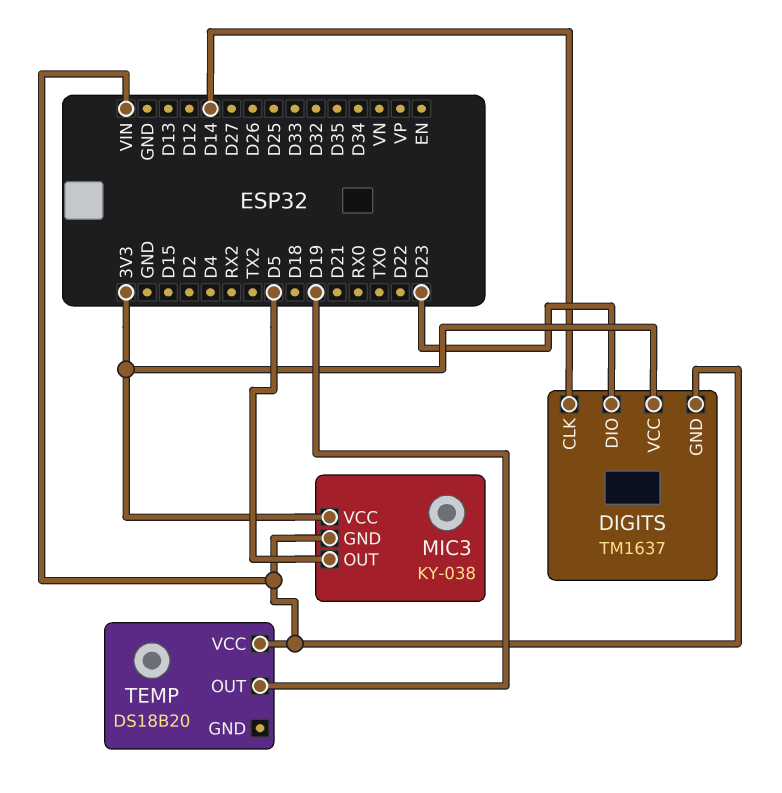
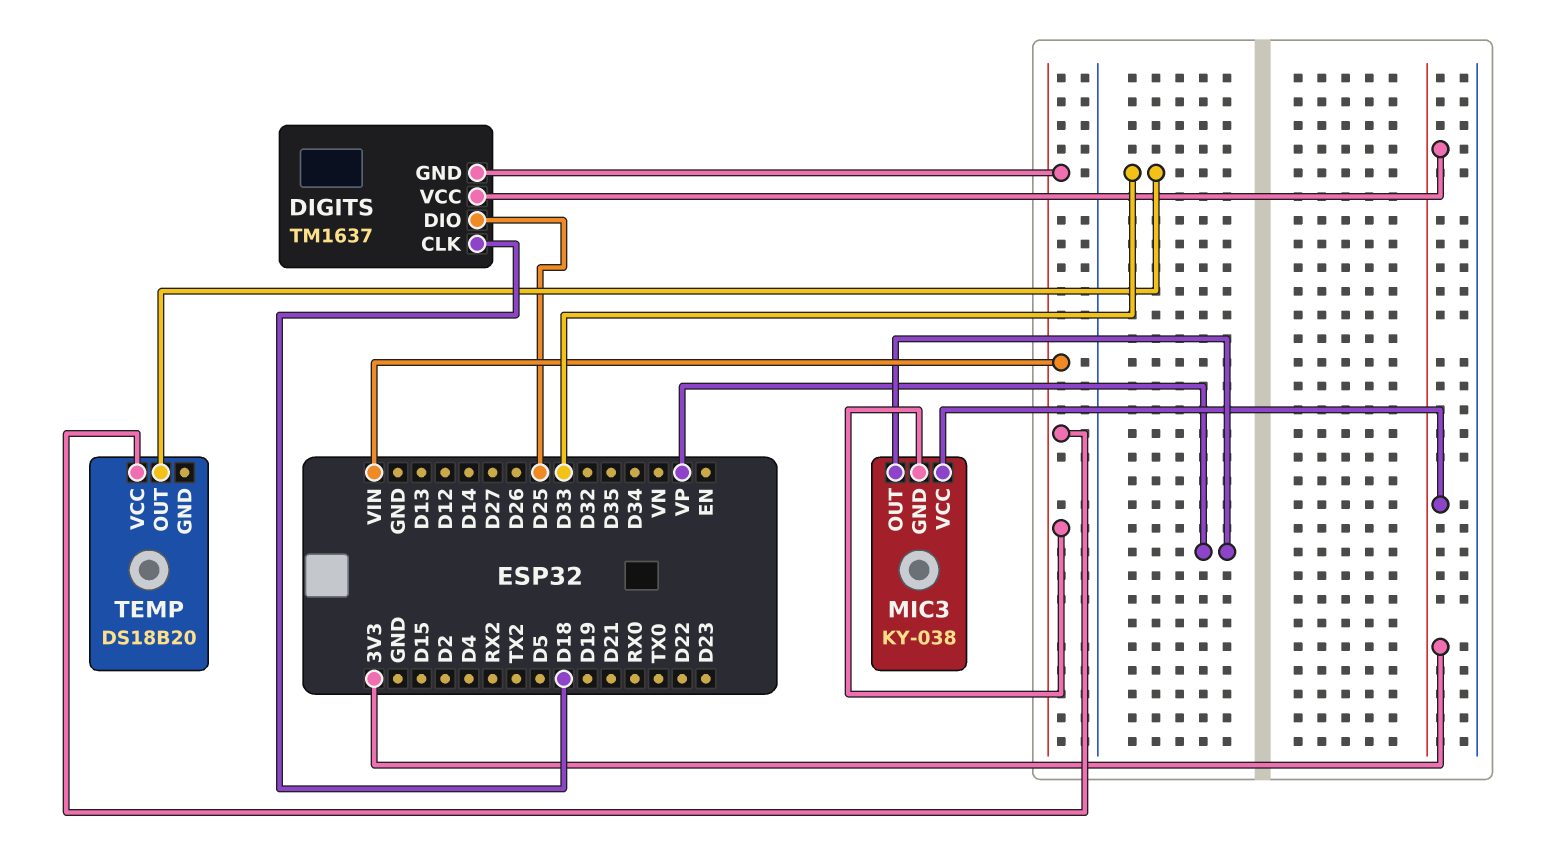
DIGITS pin CLK: D14 -> D18
DIGITS pin DIO: D23 -> D25
MIC3 pin OUT: D5 -> VP
TEMP pin OUT: D19 -> D33

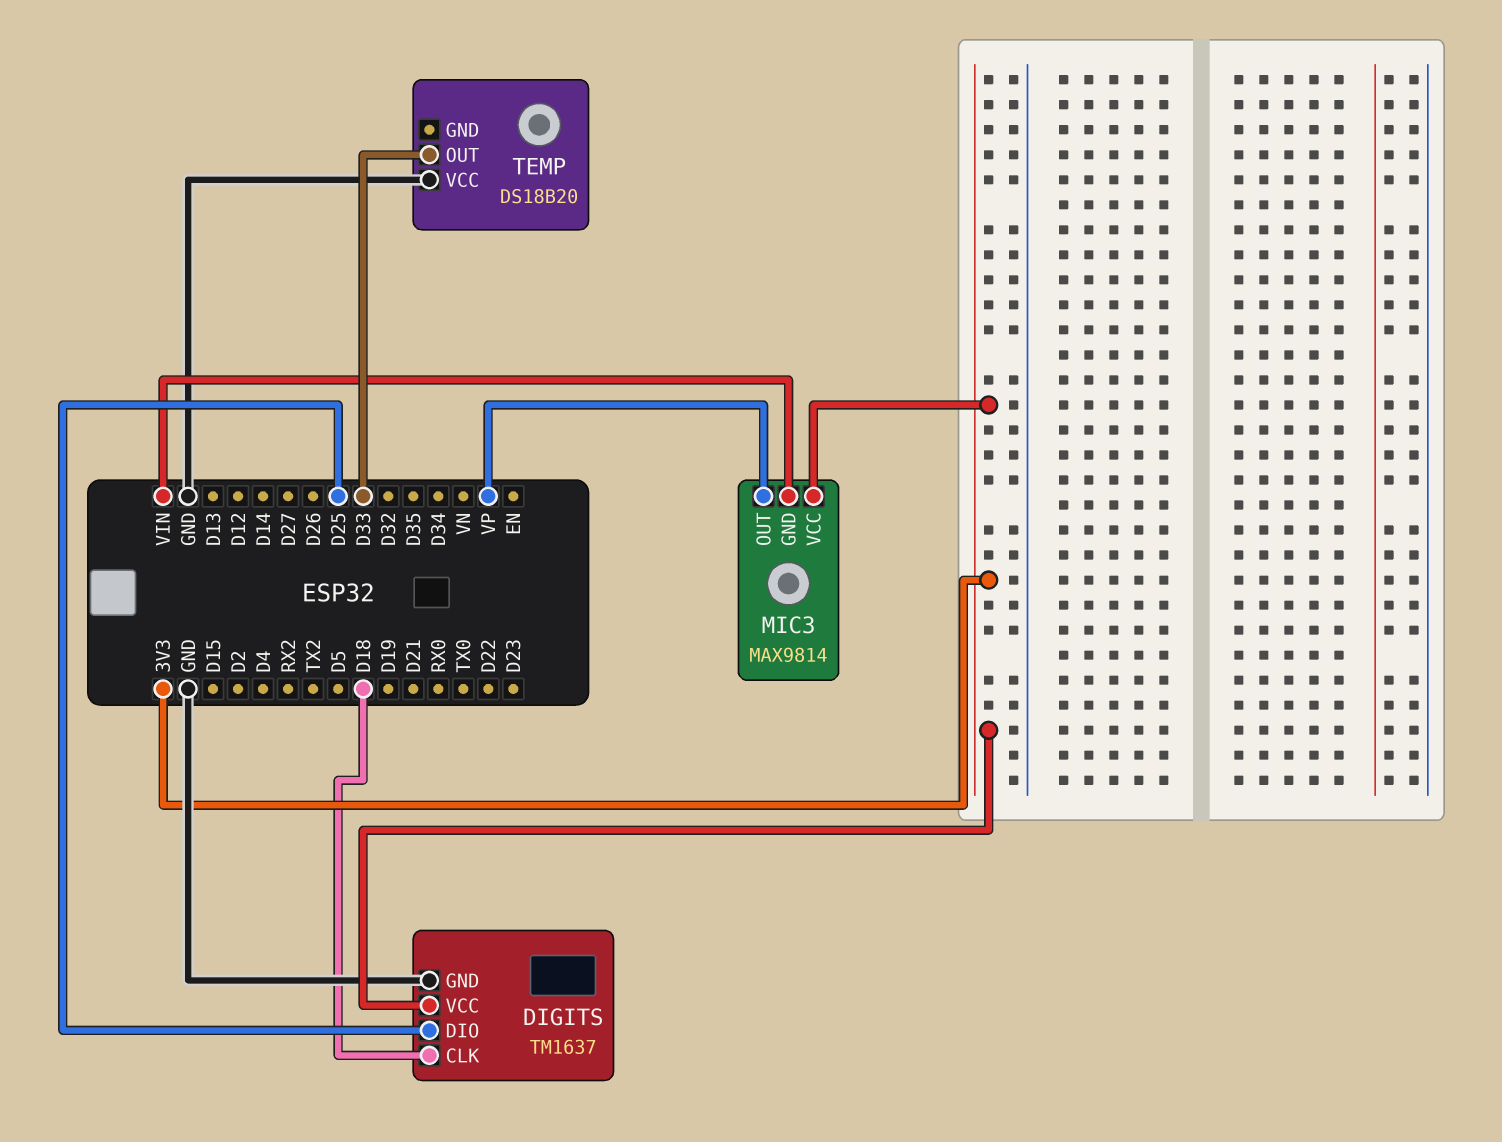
DIGITS pin GND: VIN -> GND
MIC3: KY-038 -> MAX9814
TEMP pin VCC: VIN -> GND

